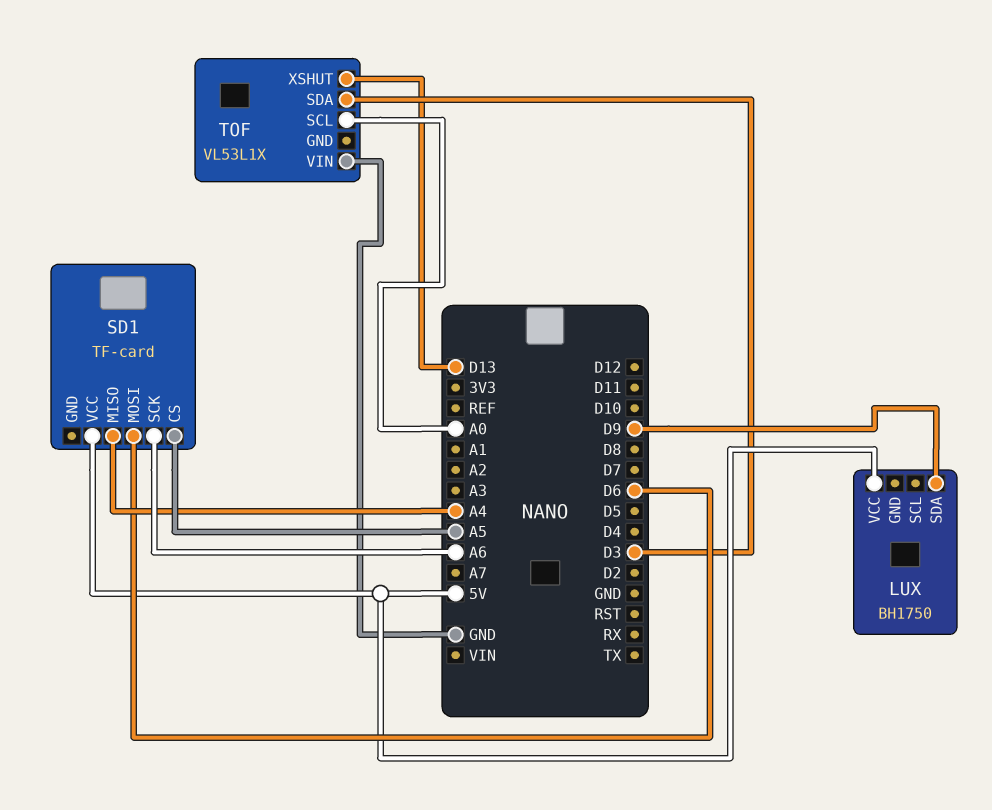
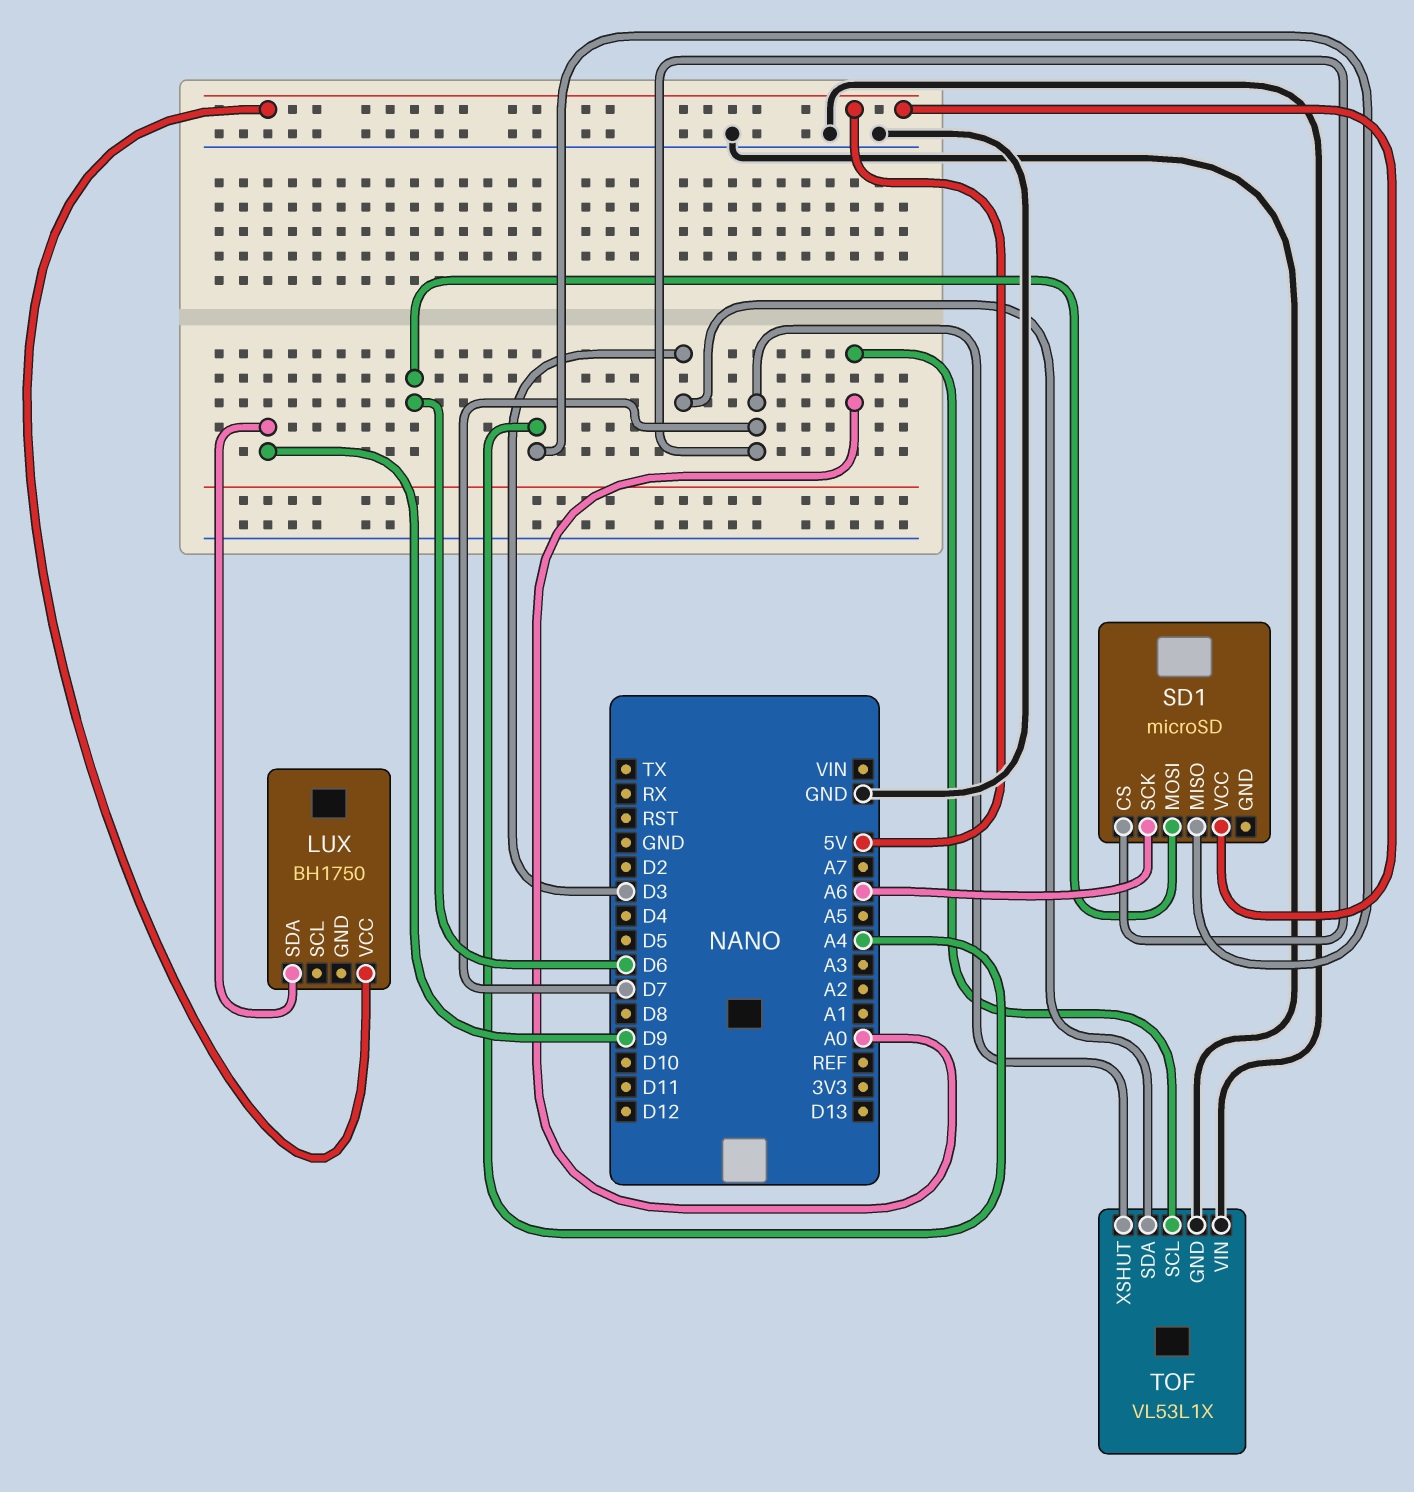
SD1: TF-card -> microSD
SD1 pin CS: A5 -> D7
TOF pin GND: none -> GND
TOF pin XSHUT: D13 -> D7

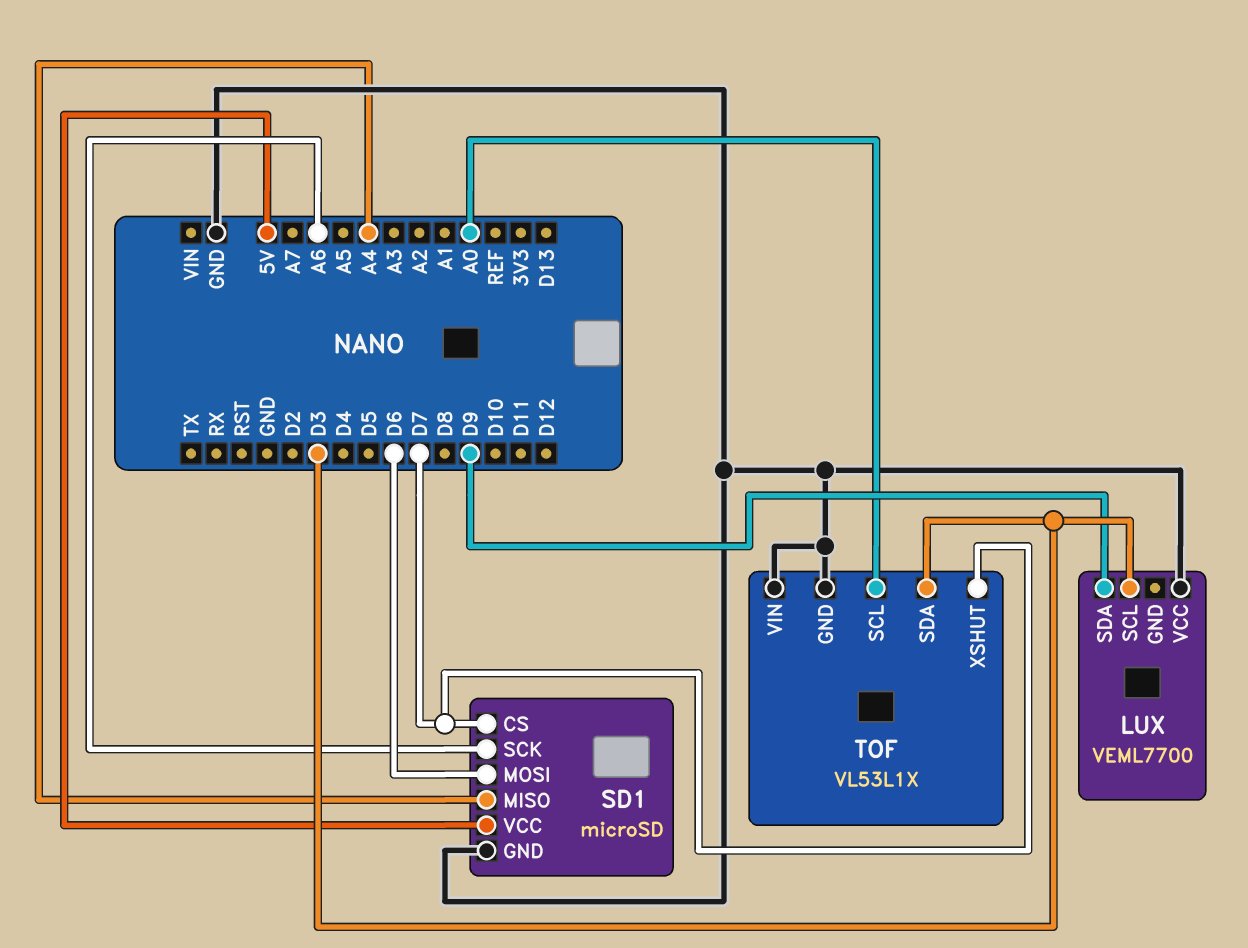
LUX: BH1750 -> VEML7700
LUX pin SCL: none -> D3
LUX pin VCC: 5V -> GND
SD1 pin GND: none -> GND

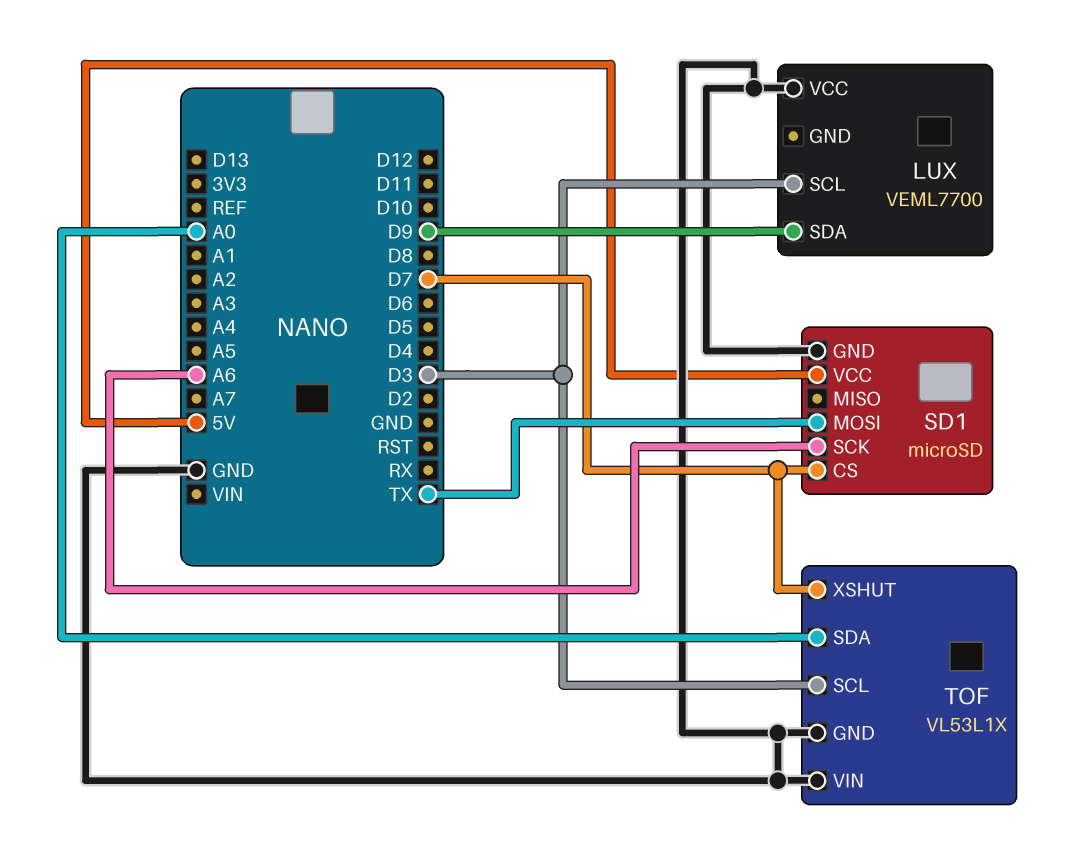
SD1 pin MISO: A4 -> none
SD1 pin MOSI: D6 -> TX
TOF pin SCL: A0 -> D3
TOF pin SDA: D3 -> A0

